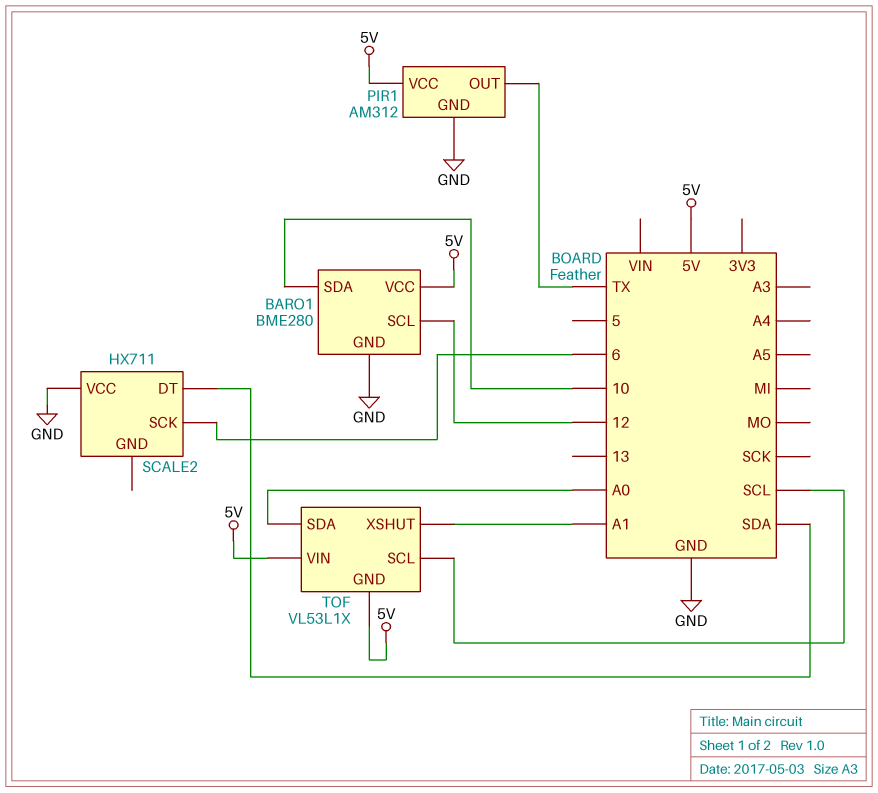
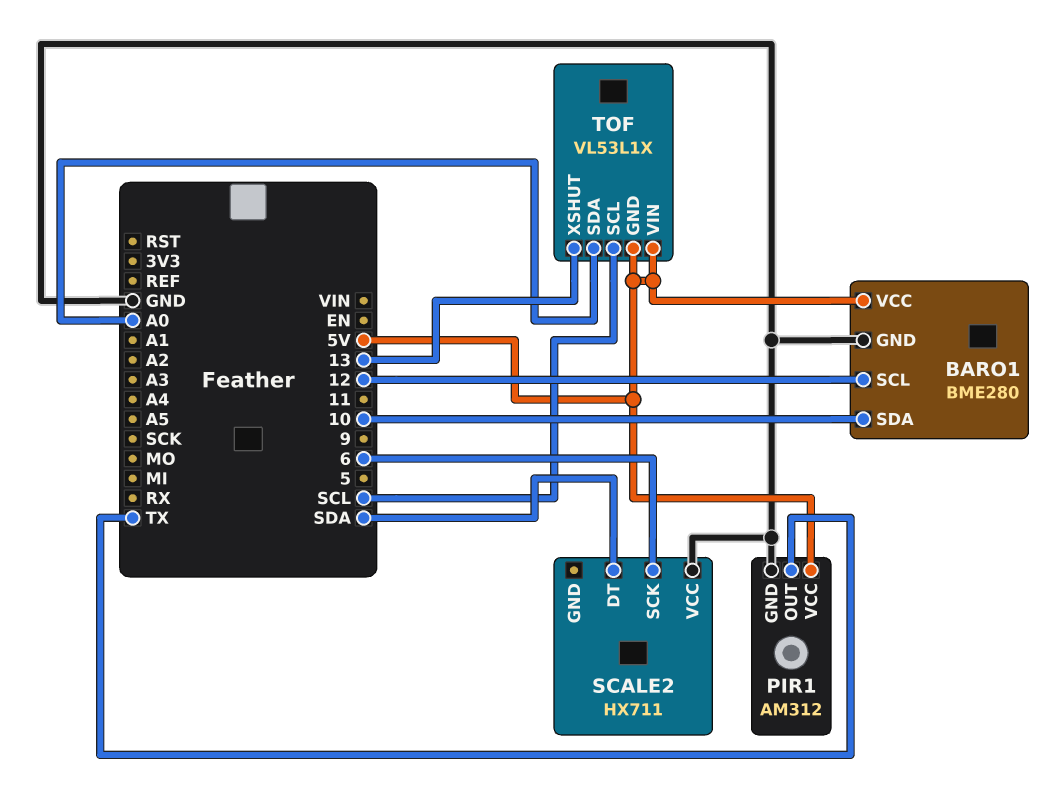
TOF pin XSHUT: A1 -> 13

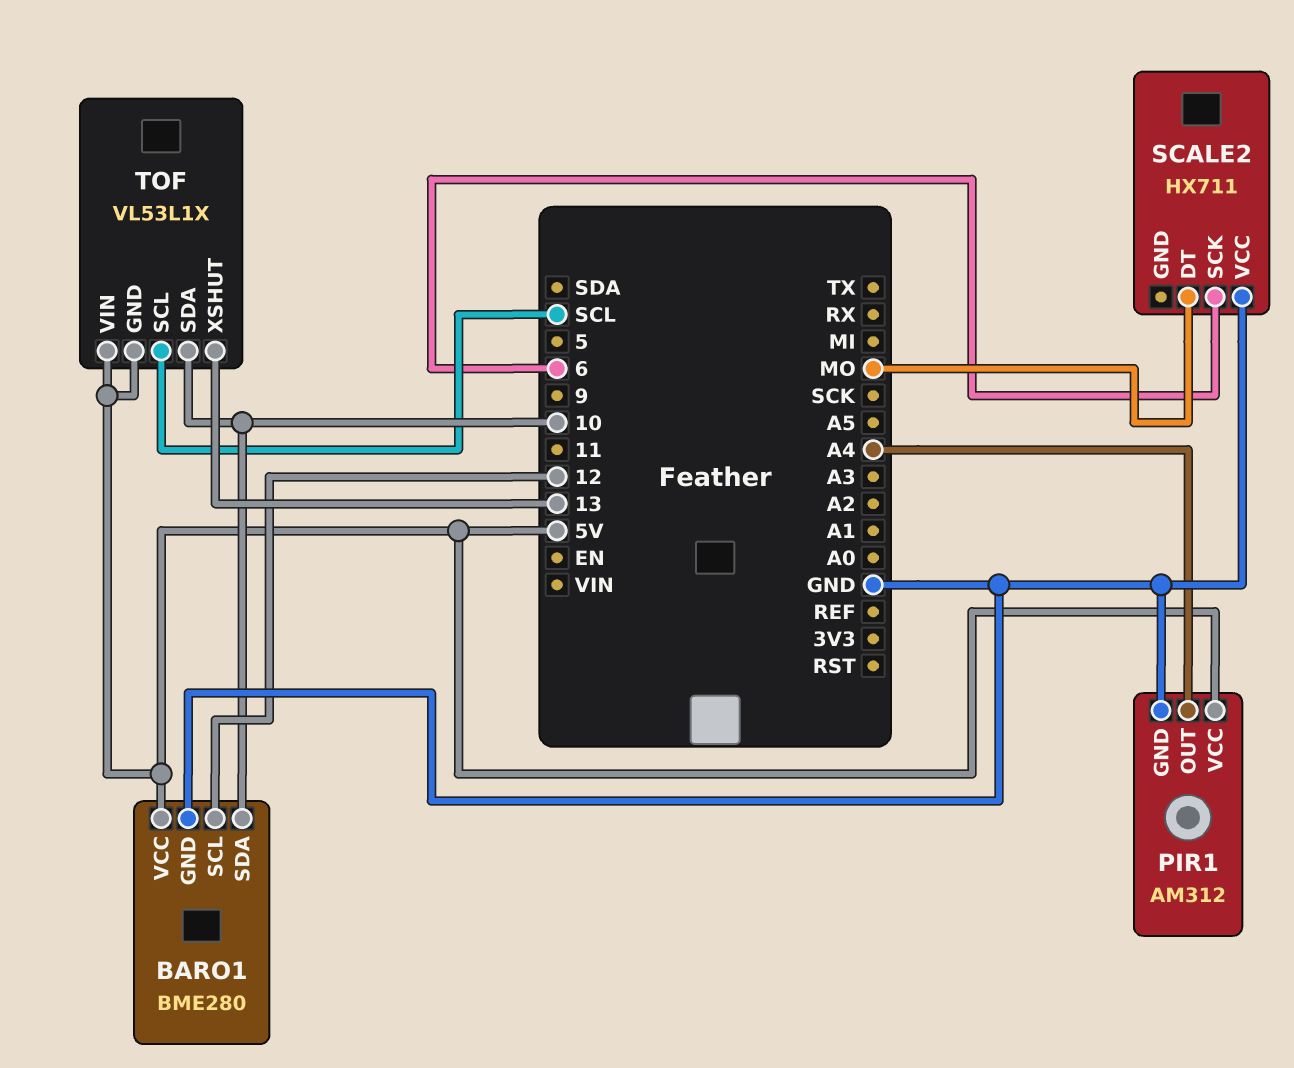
PIR1 pin OUT: TX -> A4
SCALE2 pin DT: SDA -> MO
TOF pin SDA: A0 -> 10

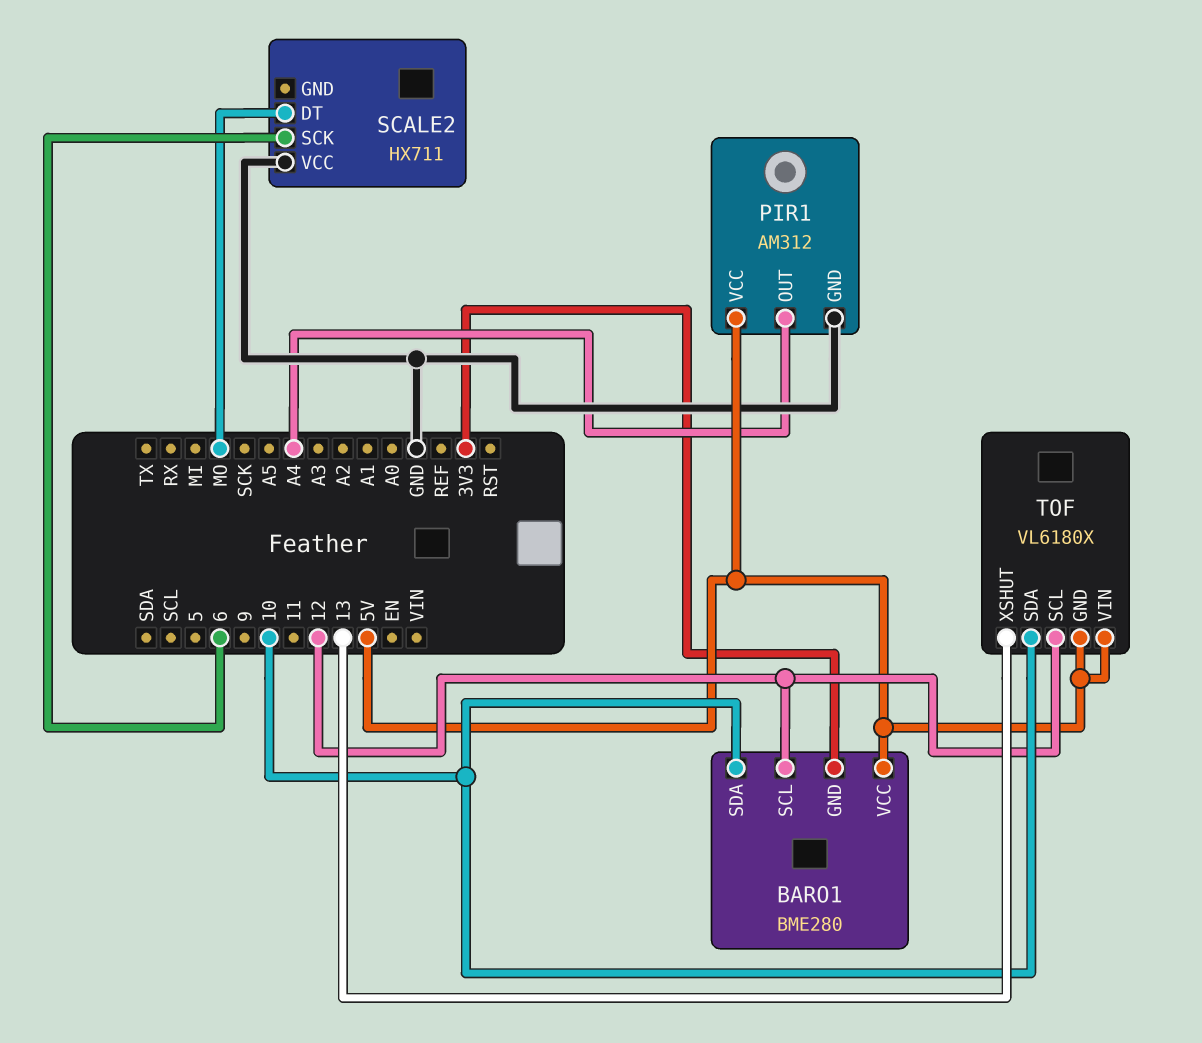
BARO1 pin GND: GND -> 3V3
TOF: VL53L1X -> VL6180X
TOF pin SCL: SCL -> 12

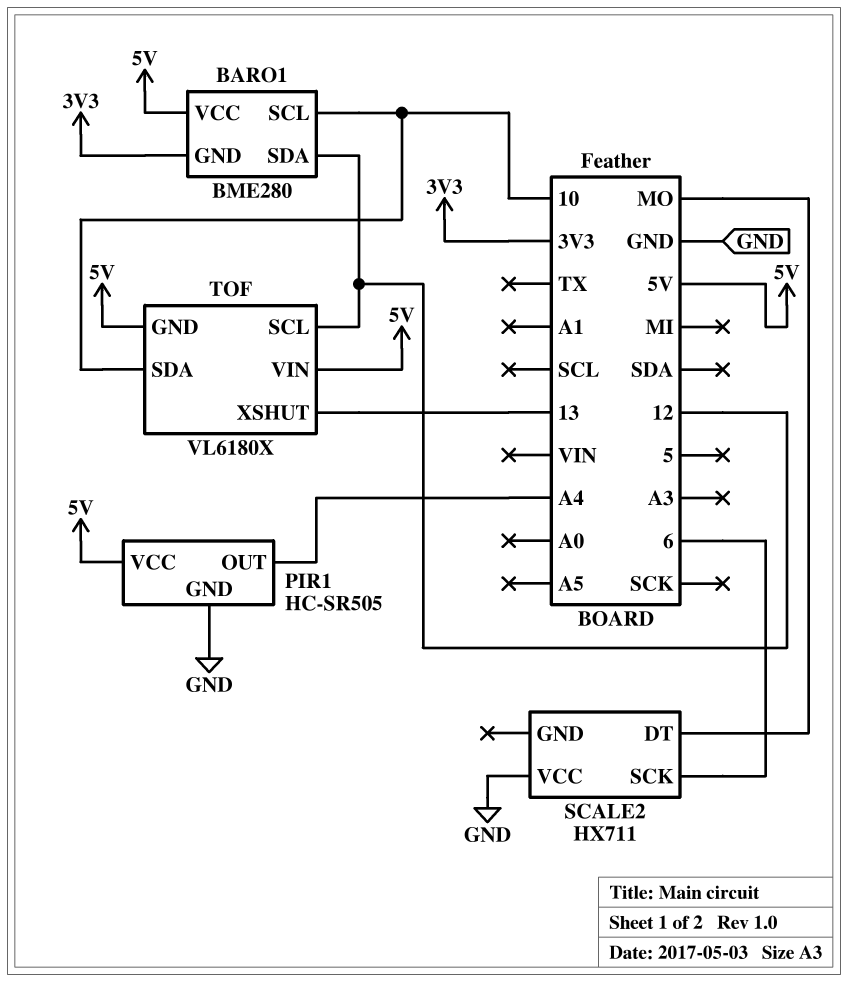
BARO1 pin SCL: 12 -> 10
BARO1 pin SDA: 10 -> 12
PIR1: AM312 -> HC-SR505

